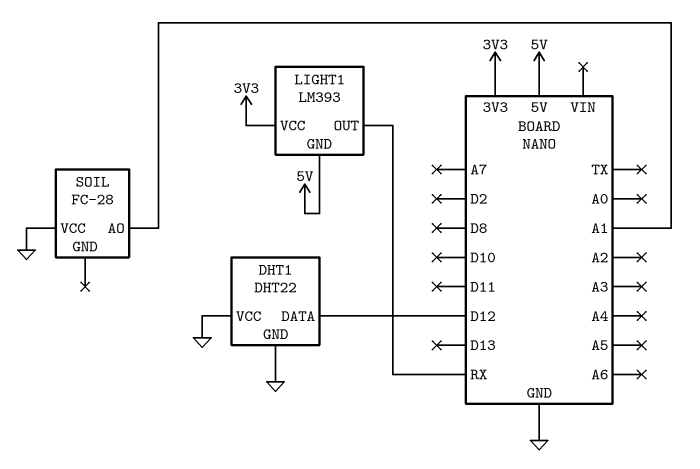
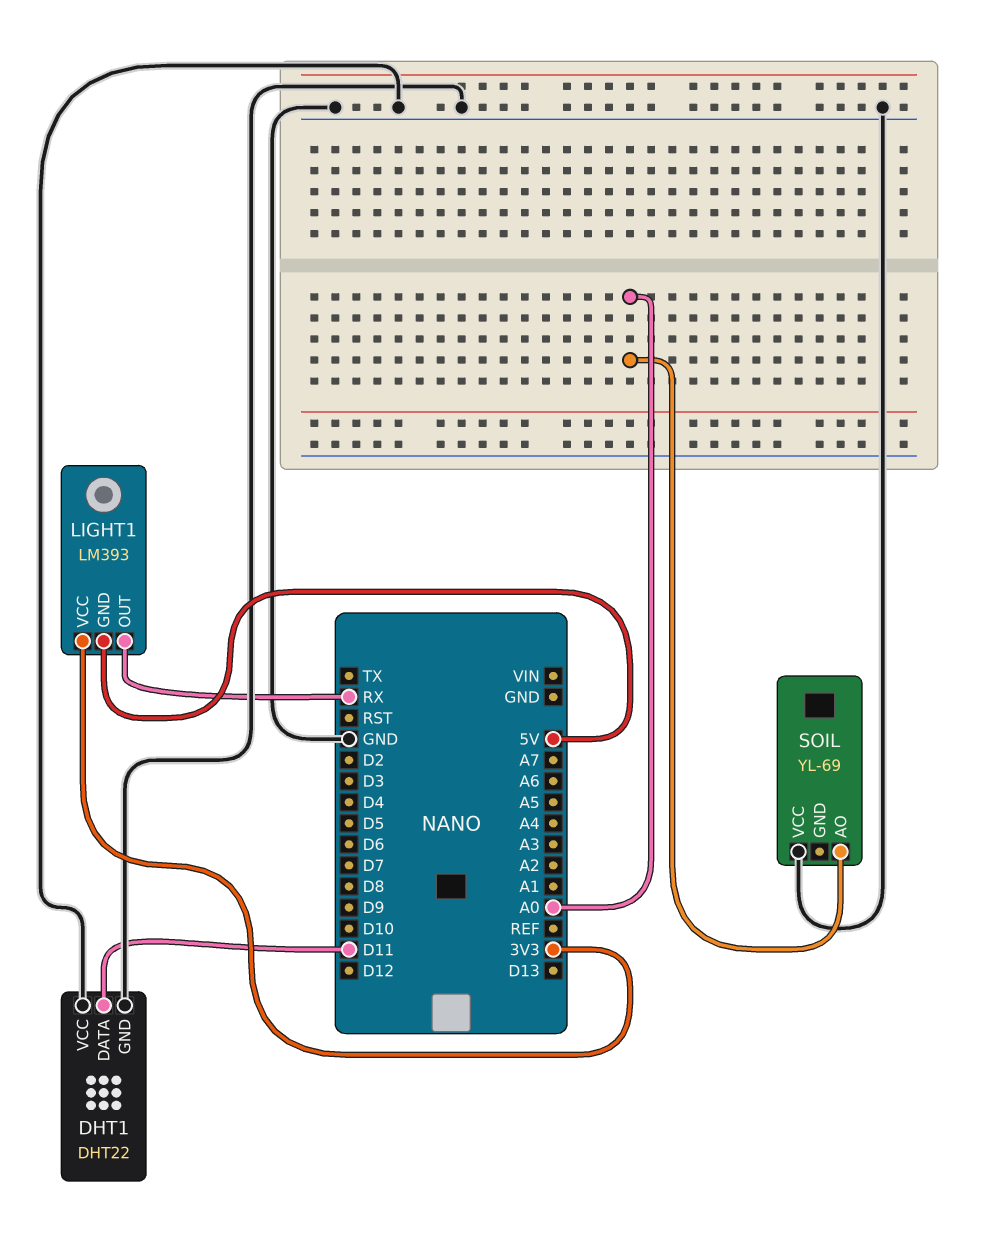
DHT1 pin DATA: D12 -> D11
SOIL: FC-28 -> YL-69
SOIL pin AO: A1 -> A0

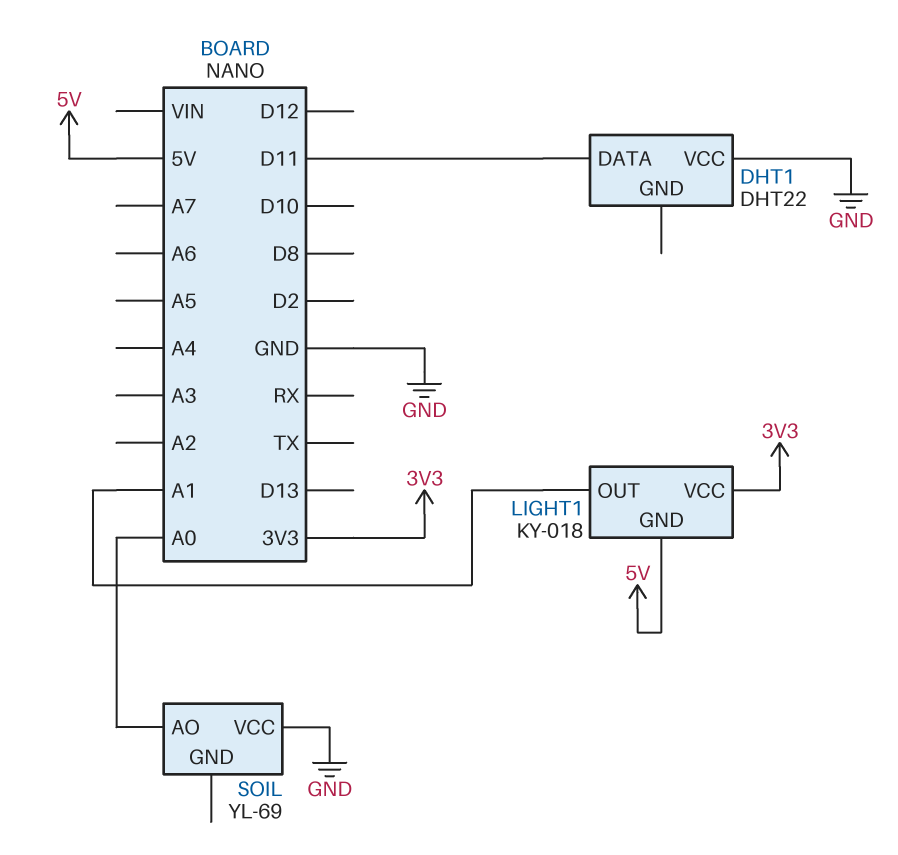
DHT1 pin GND: GND -> none
LIGHT1: LM393 -> KY-018
LIGHT1 pin OUT: RX -> A1

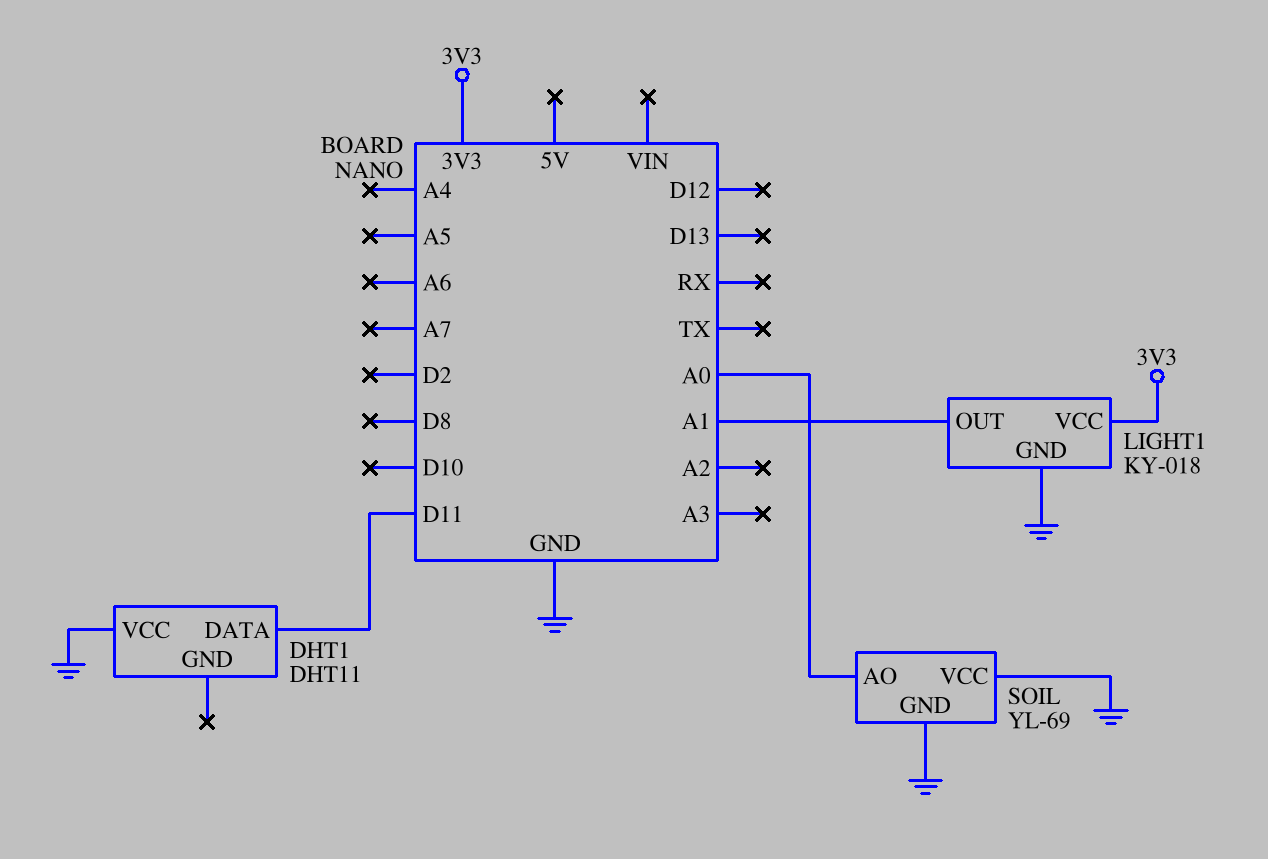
DHT1: DHT22 -> DHT11
LIGHT1 pin GND: 5V -> GND
SOIL pin GND: none -> GND

